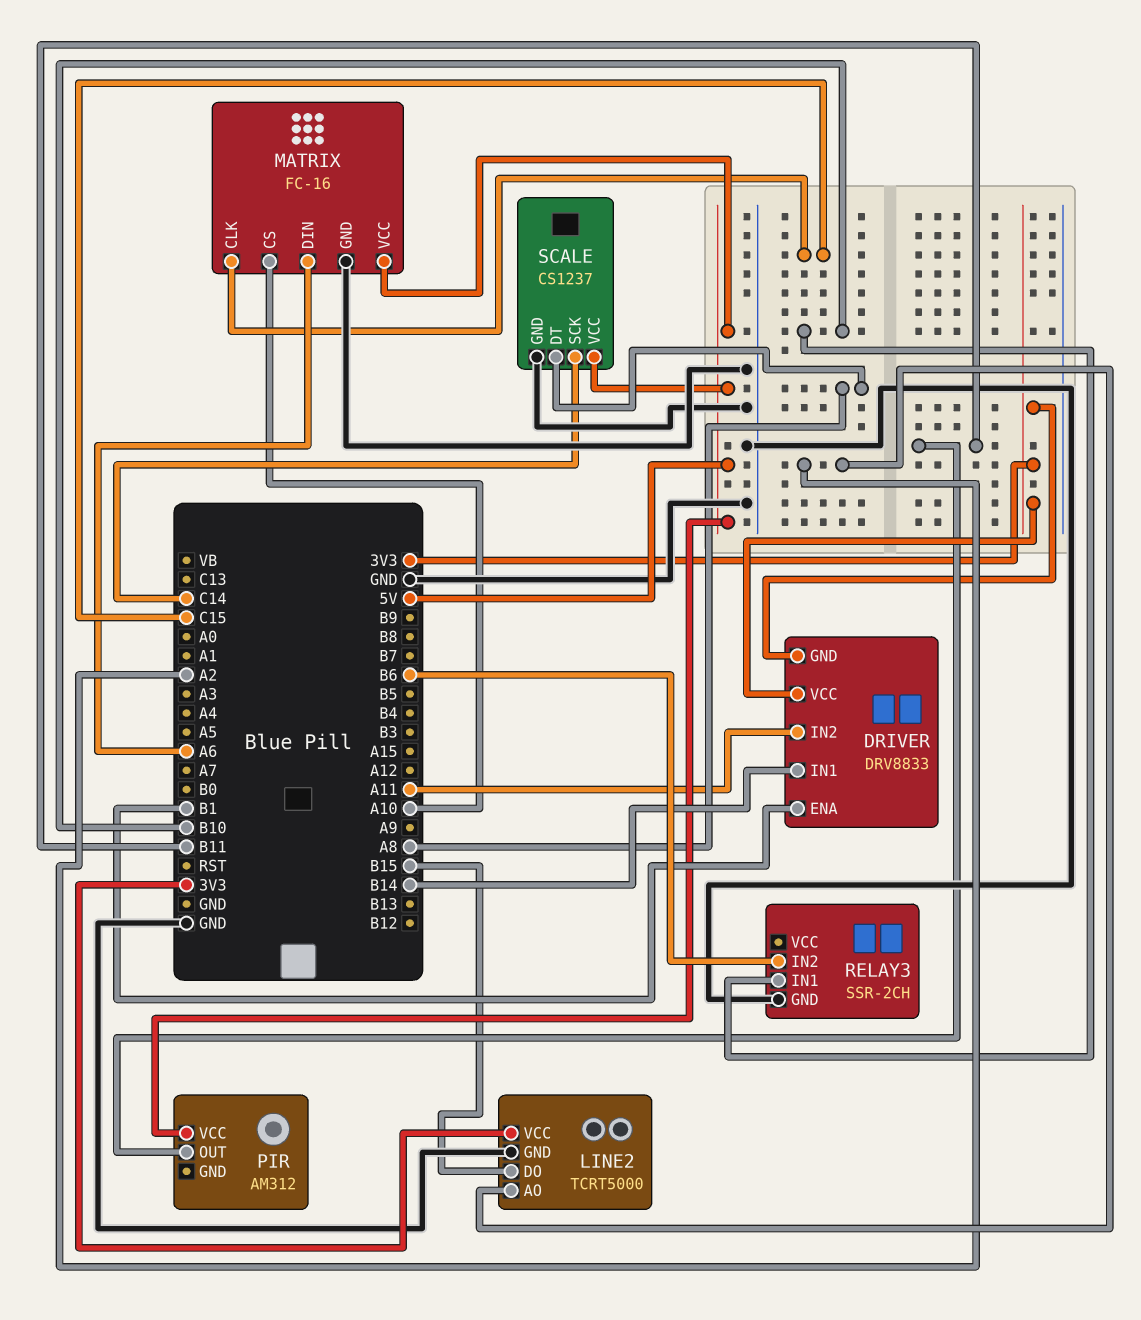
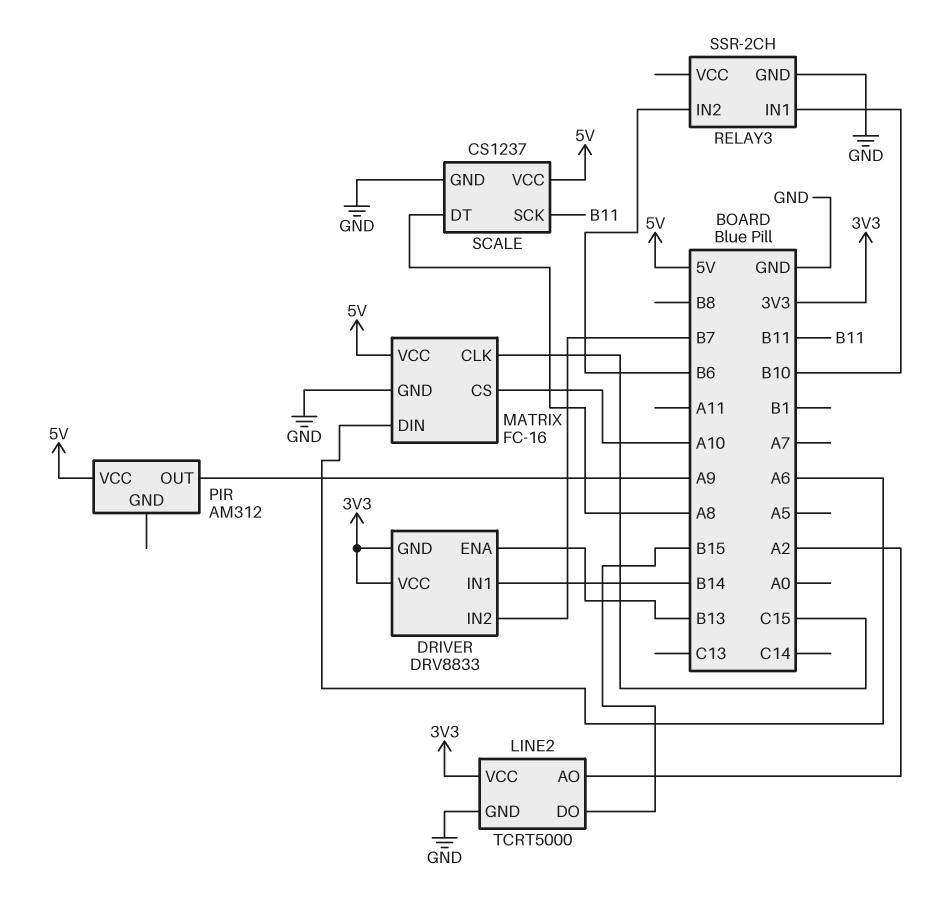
DRIVER pin ENA: B1 -> B13
DRIVER pin IN2: A11 -> B7
PIR pin OUT: B11 -> A9
SCALE pin SCK: C14 -> B11

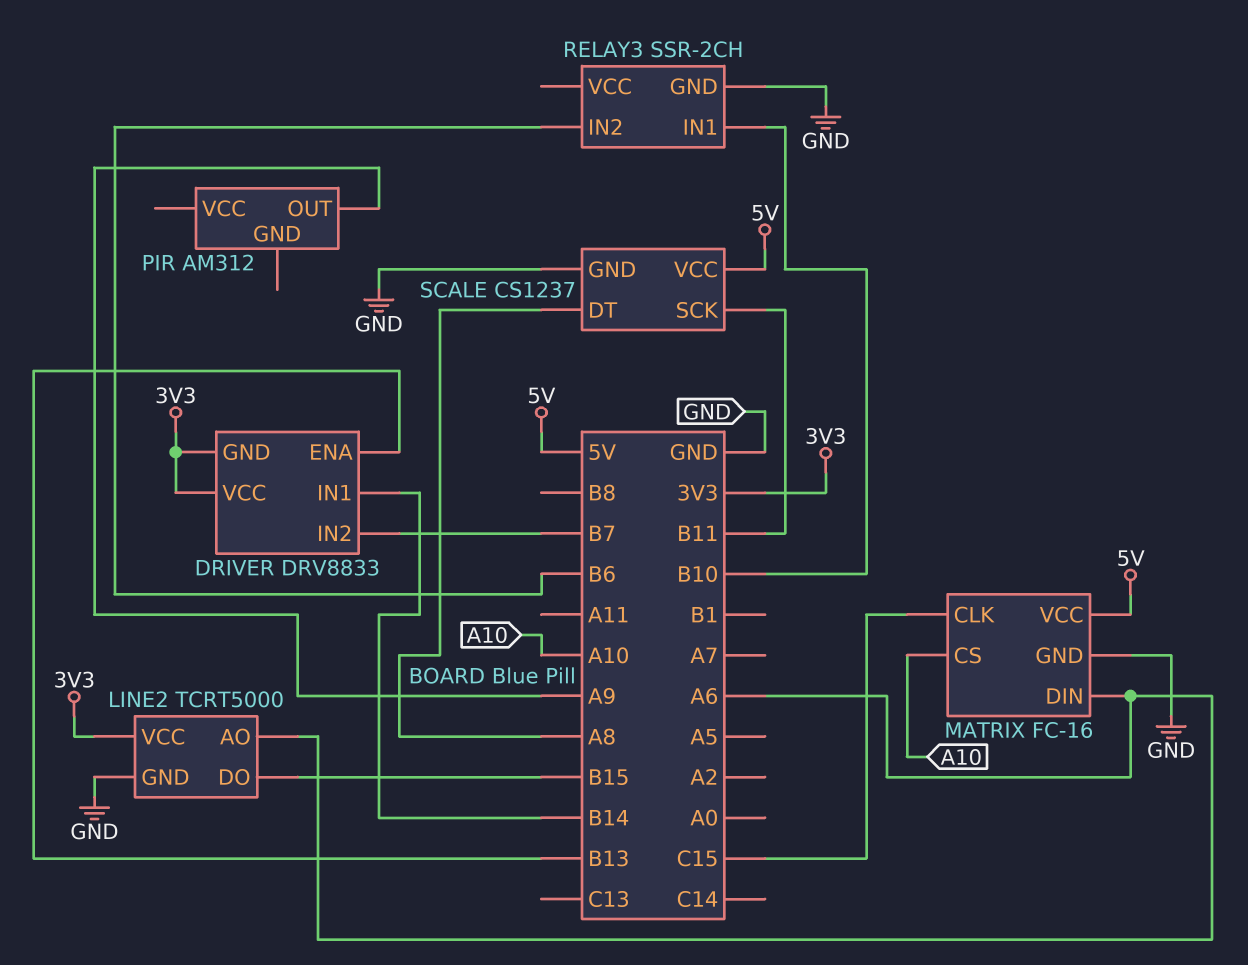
LINE2 pin AO: A2 -> A6
PIR pin VCC: 5V -> none

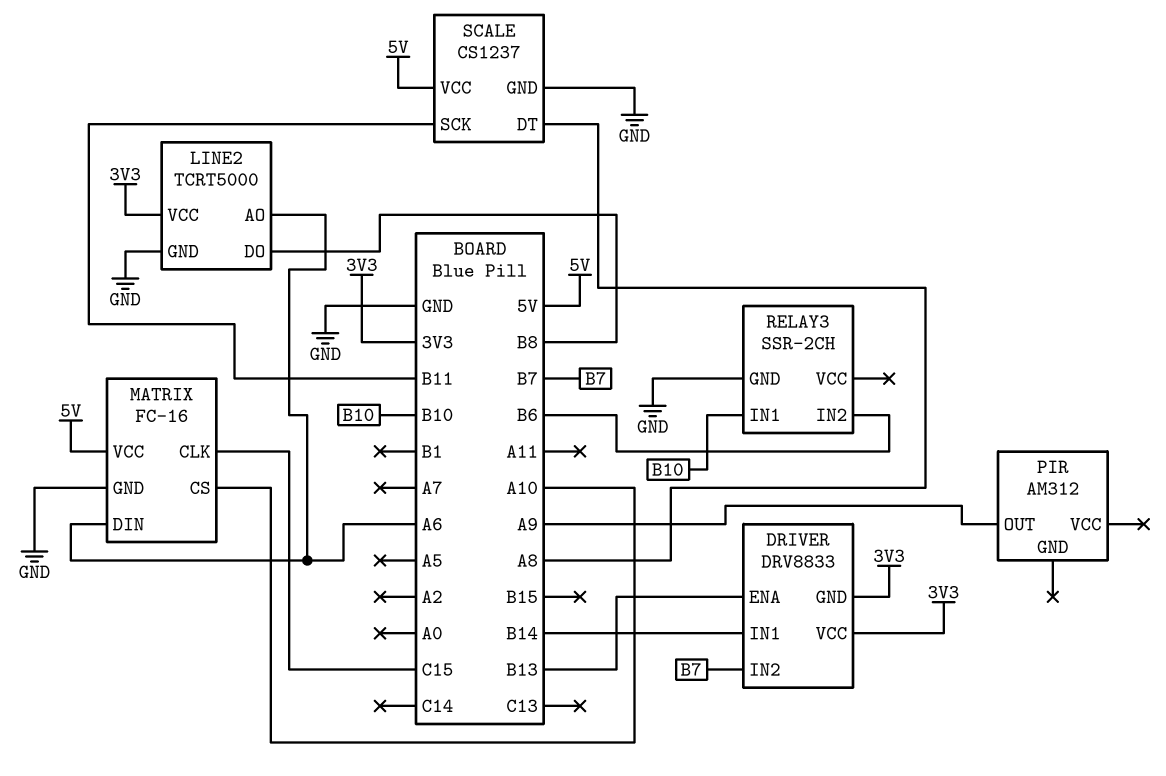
LINE2 pin DO: B15 -> B8

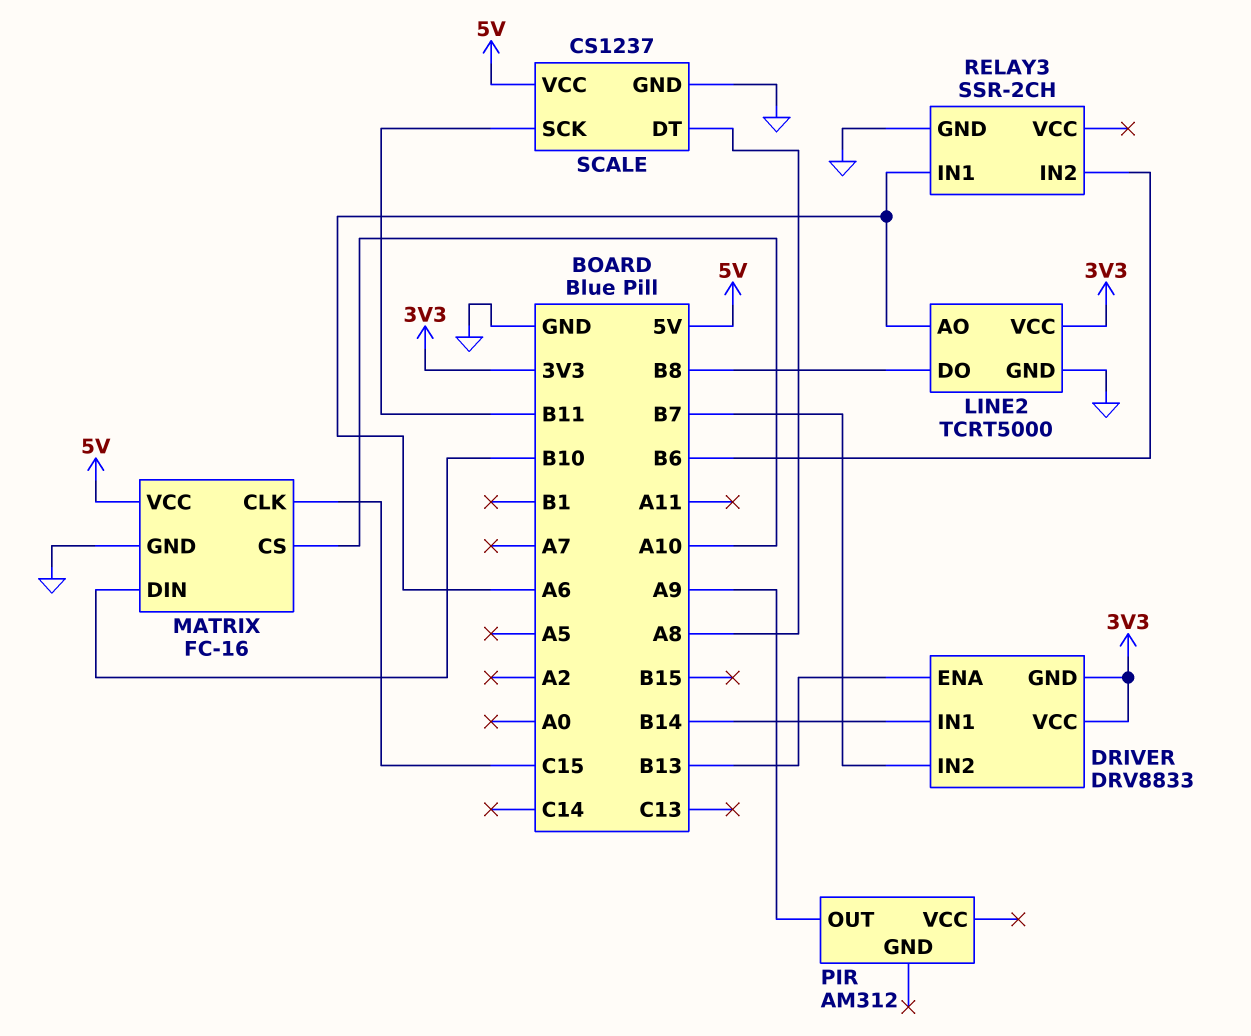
MATRIX pin DIN: A6 -> B10
RELAY3 pin IN1: B10 -> A6

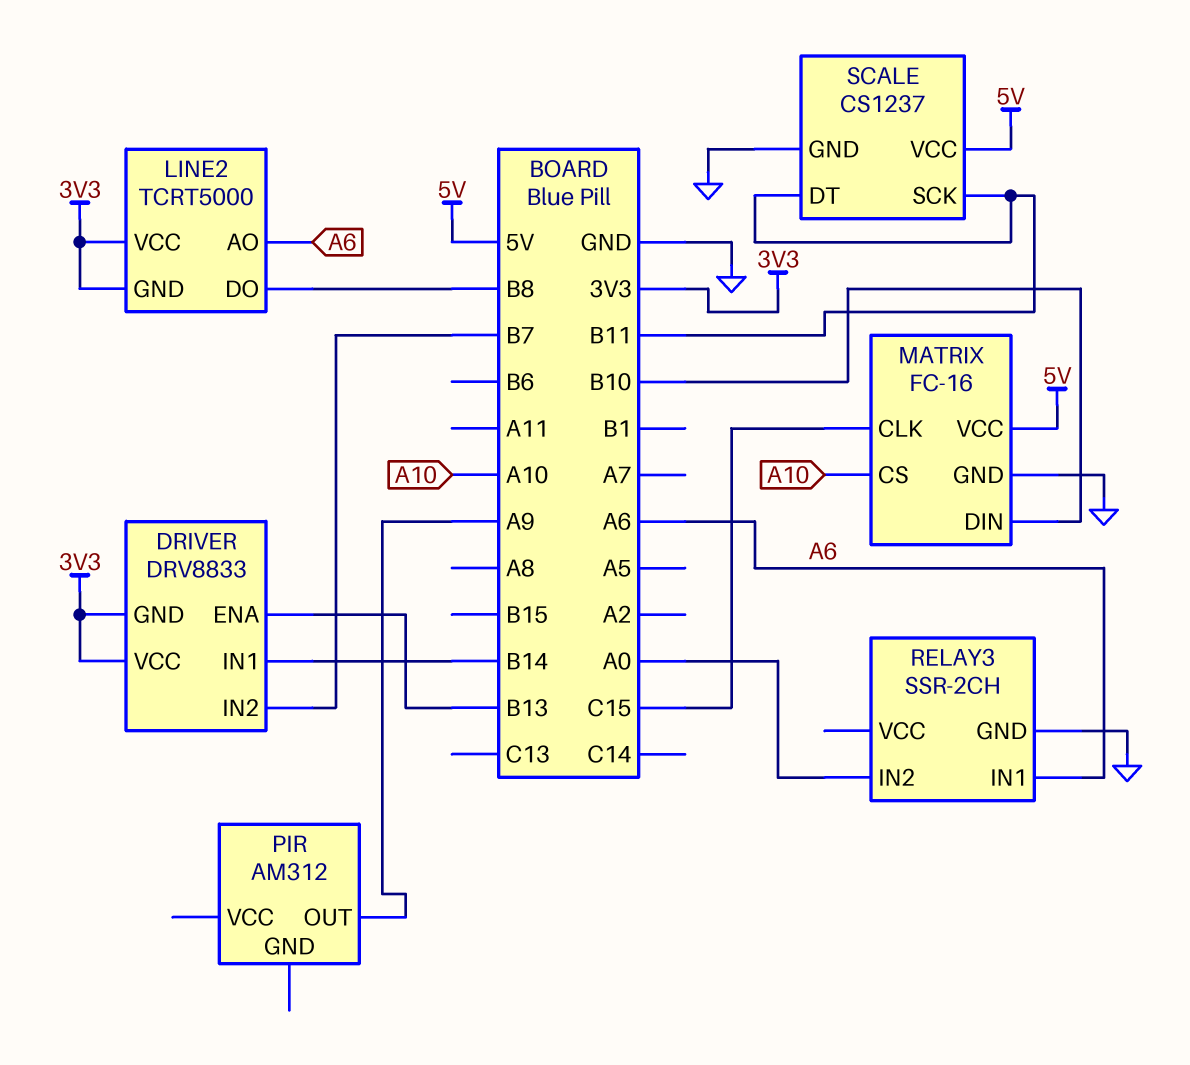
LINE2 pin GND: GND -> 3V3
RELAY3 pin IN2: B6 -> A0
SCALE pin DT: A8 -> B11

